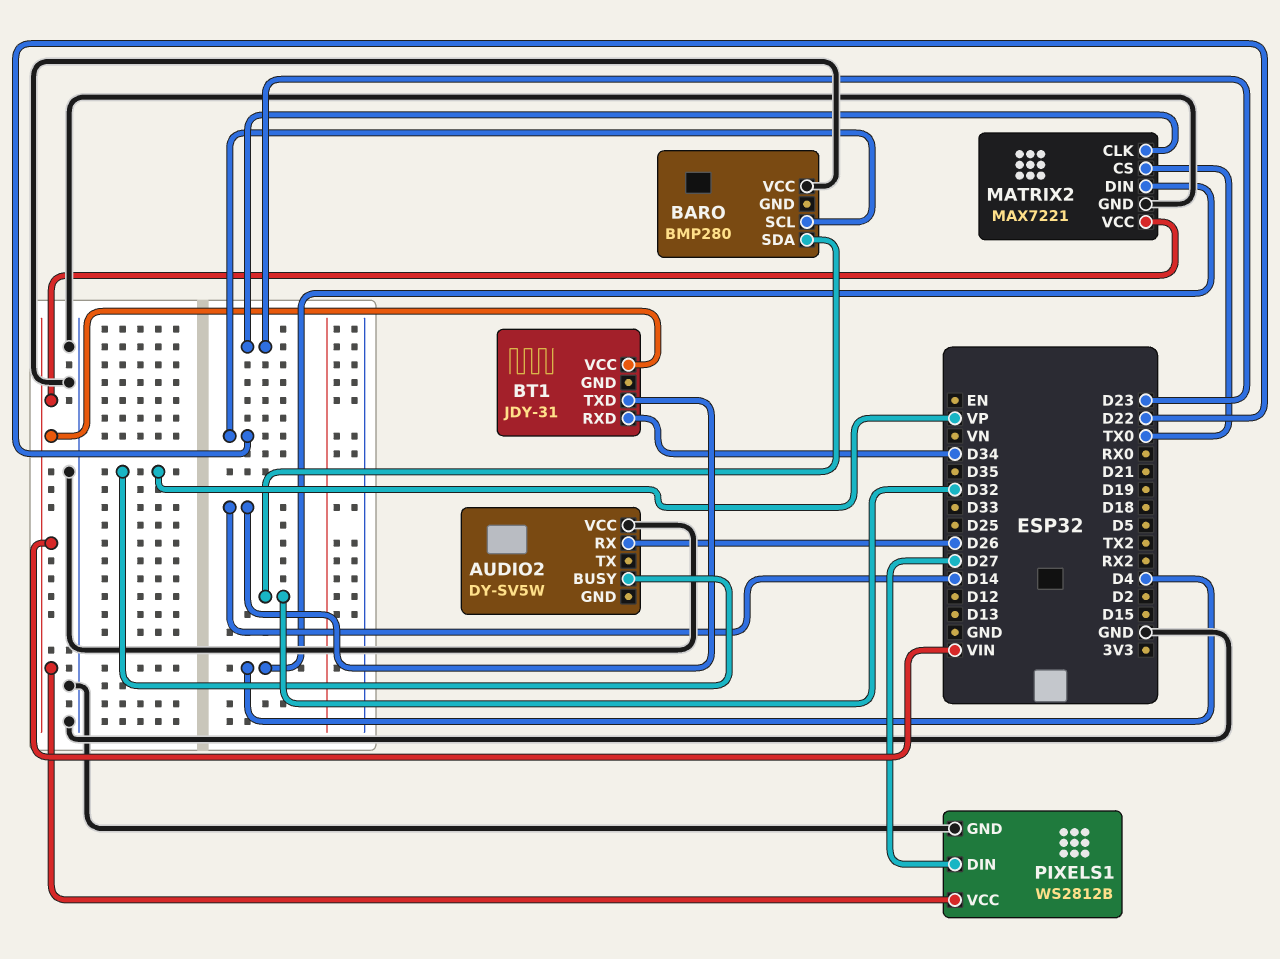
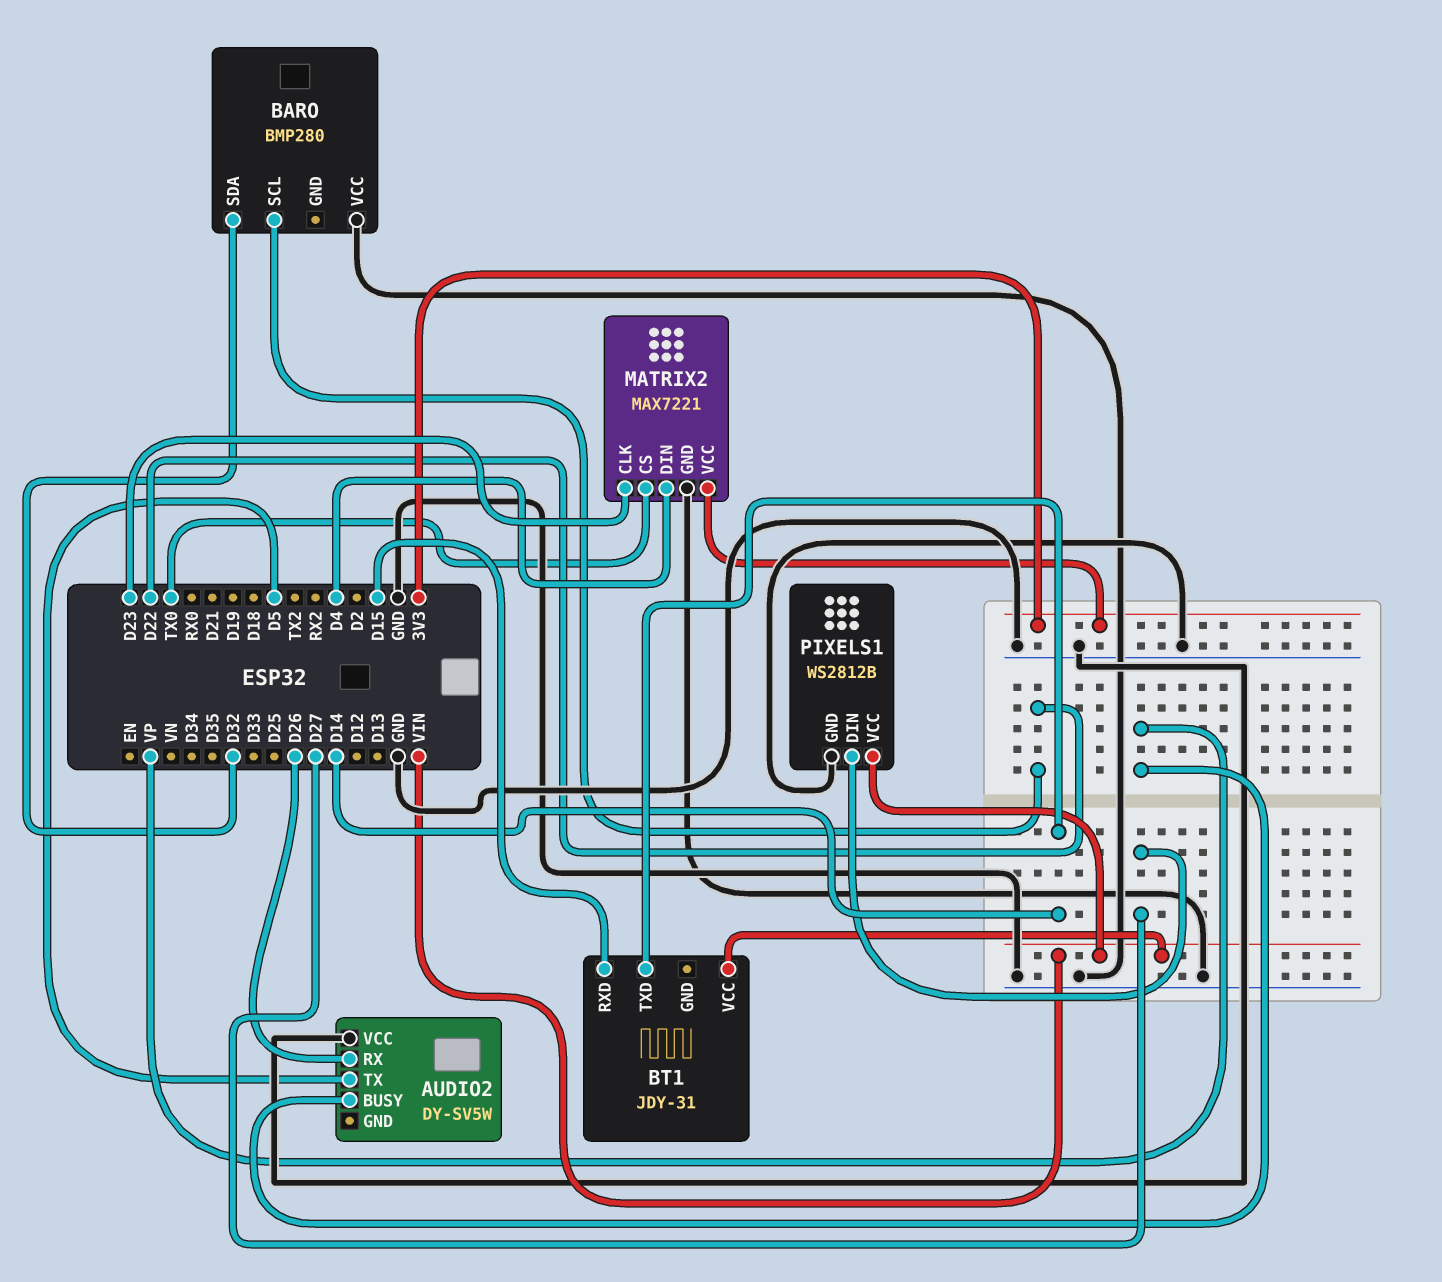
AUDIO2 pin TX: none -> D5
BT1 pin RXD: D34 -> D15
MATRIX2 pin VCC: VIN -> 3V3

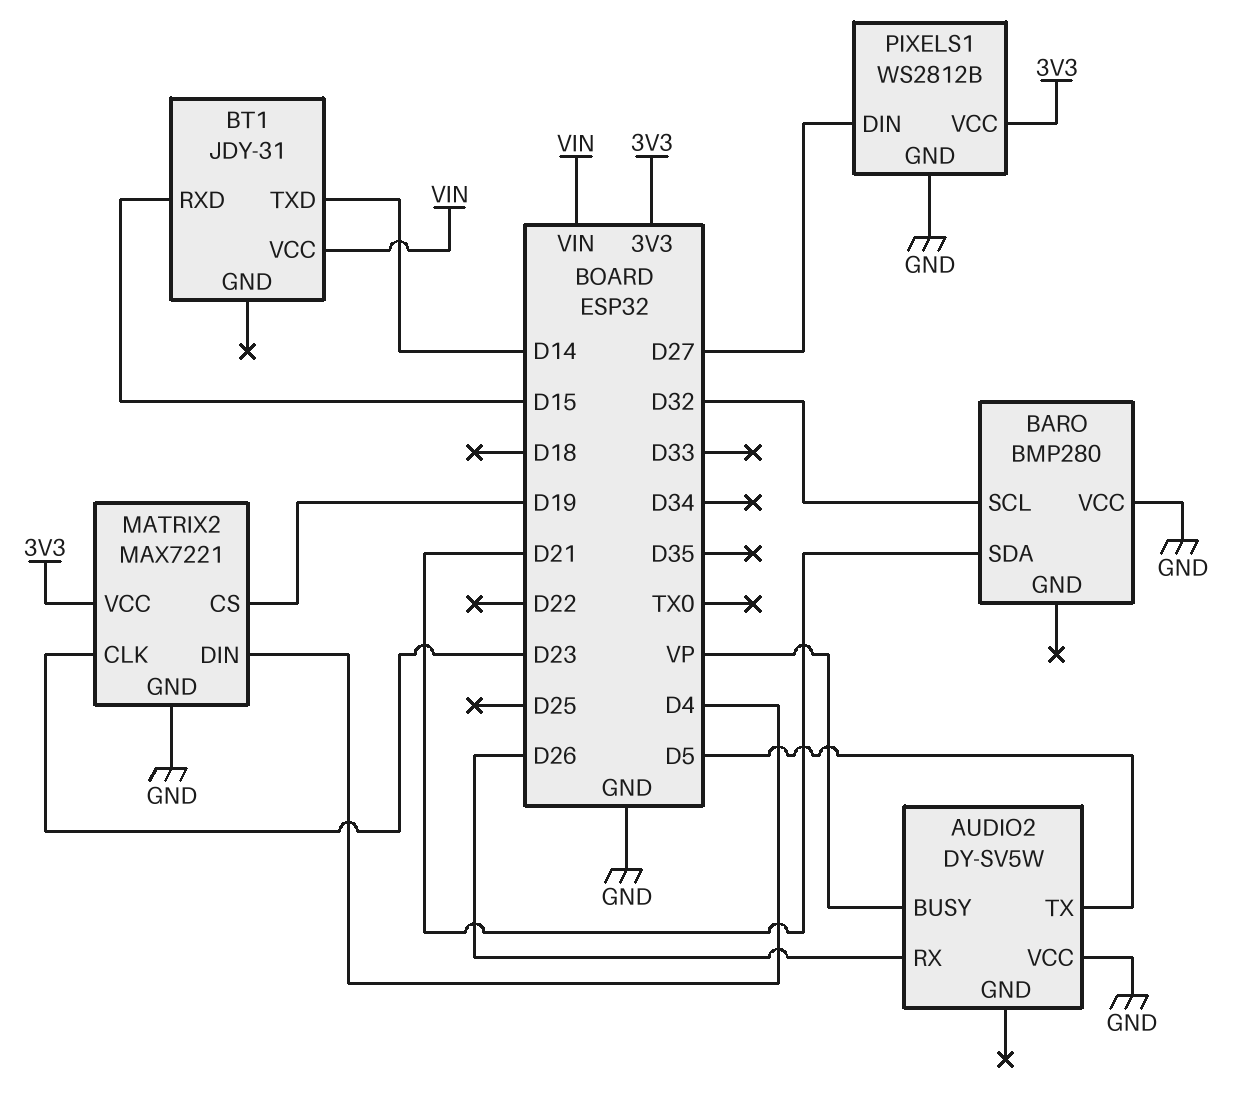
BARO pin SCL: D22 -> D32
BARO pin SDA: D32 -> D21
MATRIX2 pin CS: TX0 -> D19
PIXELS1 pin VCC: VIN -> 3V3

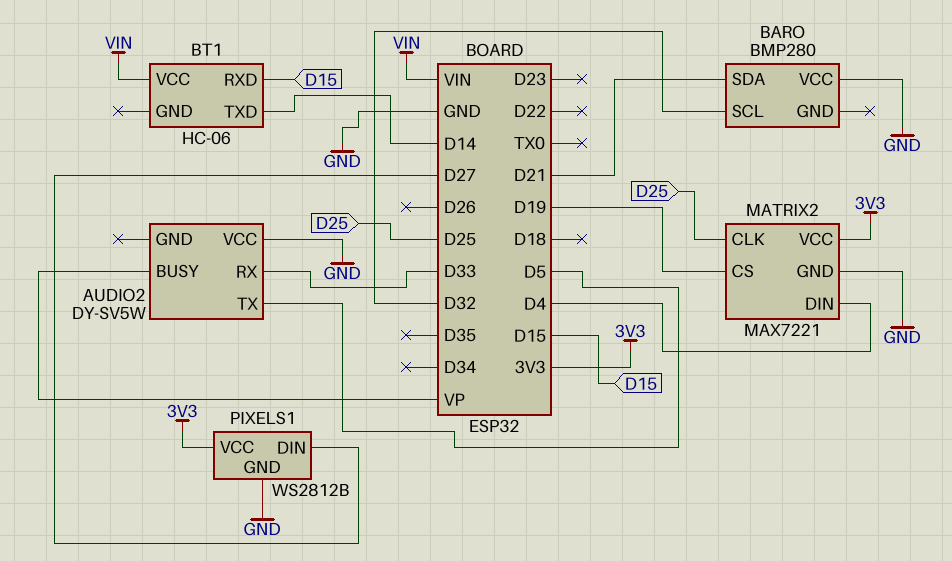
AUDIO2 pin RX: D26 -> D33
BT1: JDY-31 -> HC-06
MATRIX2 pin CLK: D23 -> D25

